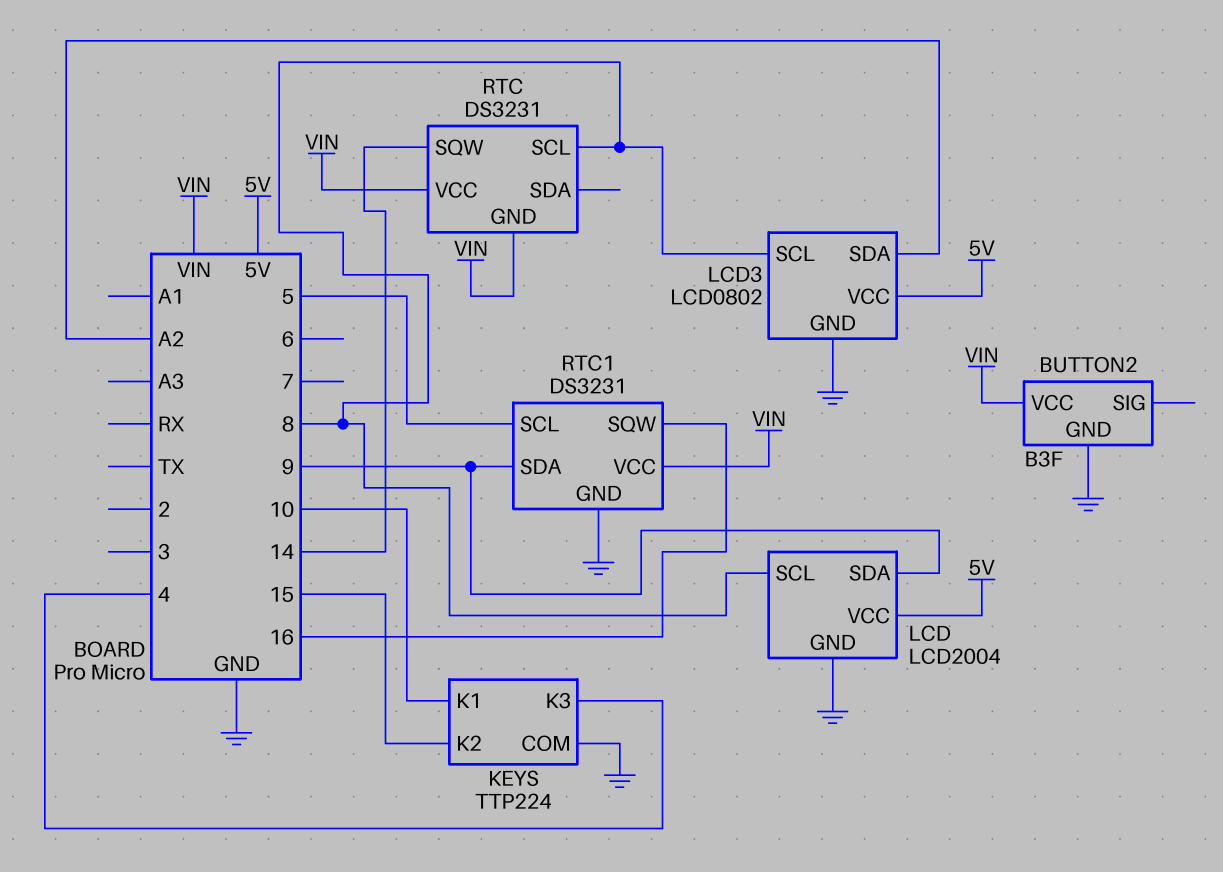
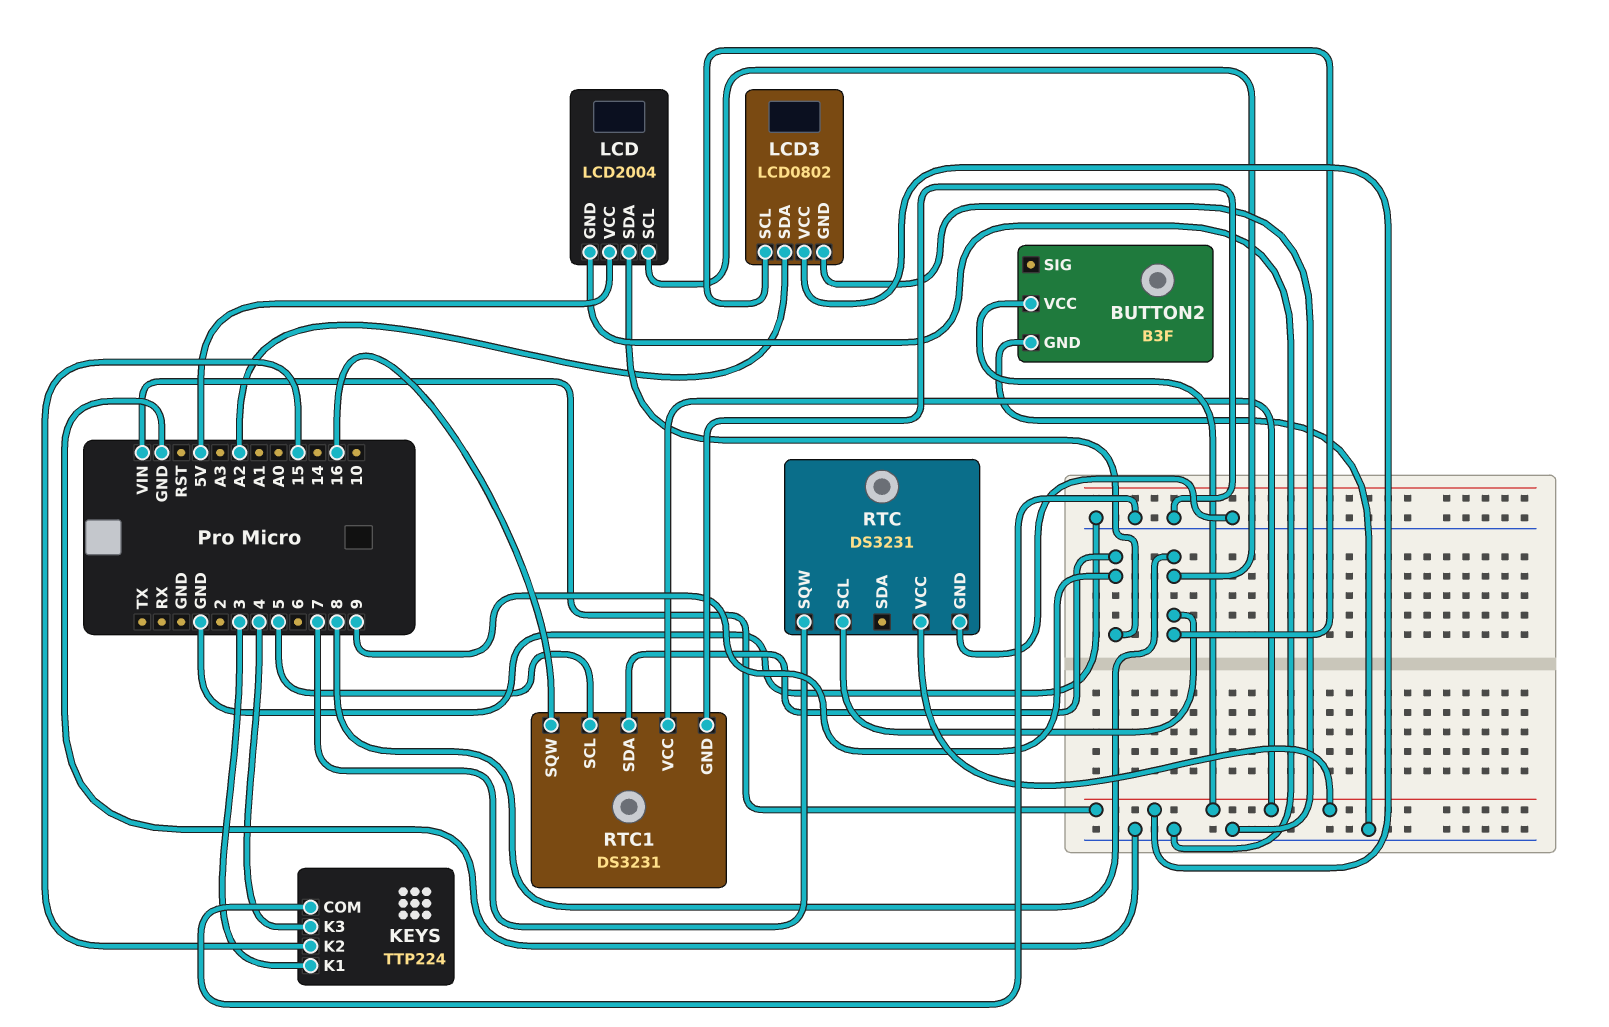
KEYS pin K1: 10 -> 3
LCD3 pin VCC: 5V -> VIN
RTC pin GND: VIN -> GND
RTC pin SQW: 14 -> 7

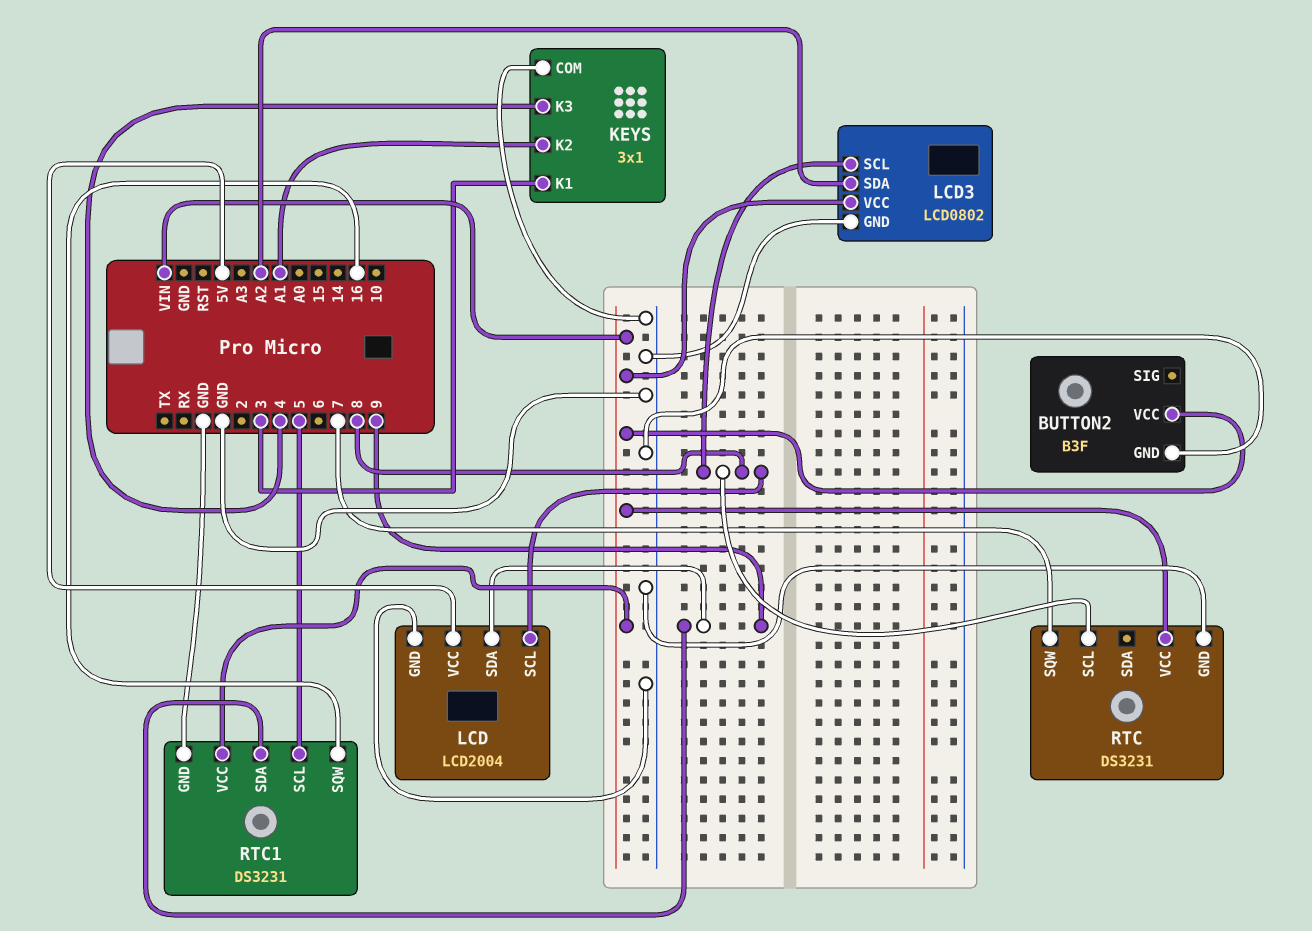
KEYS: TTP224 -> 3x1
KEYS pin K2: 15 -> A1

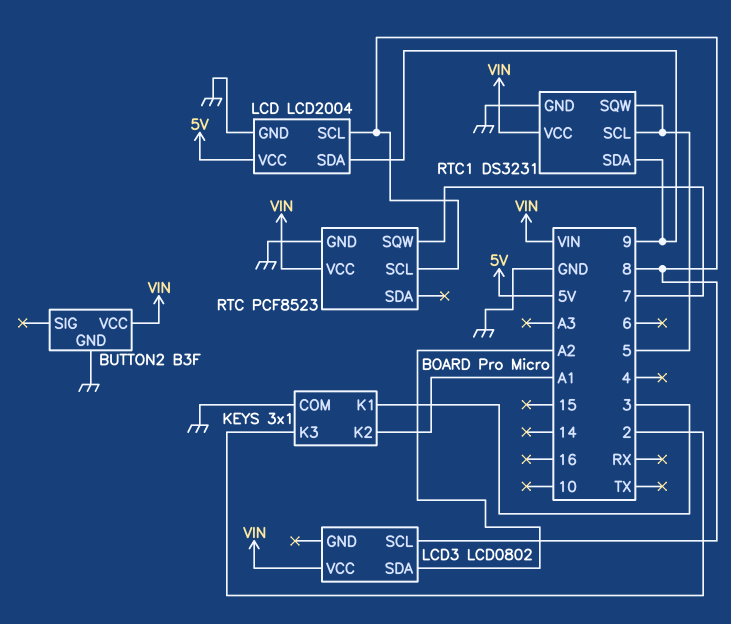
KEYS pin K3: 4 -> 2
LCD3 pin GND: GND -> none
RTC: DS3231 -> PCF8523
RTC1 pin SQW: 16 -> 5

